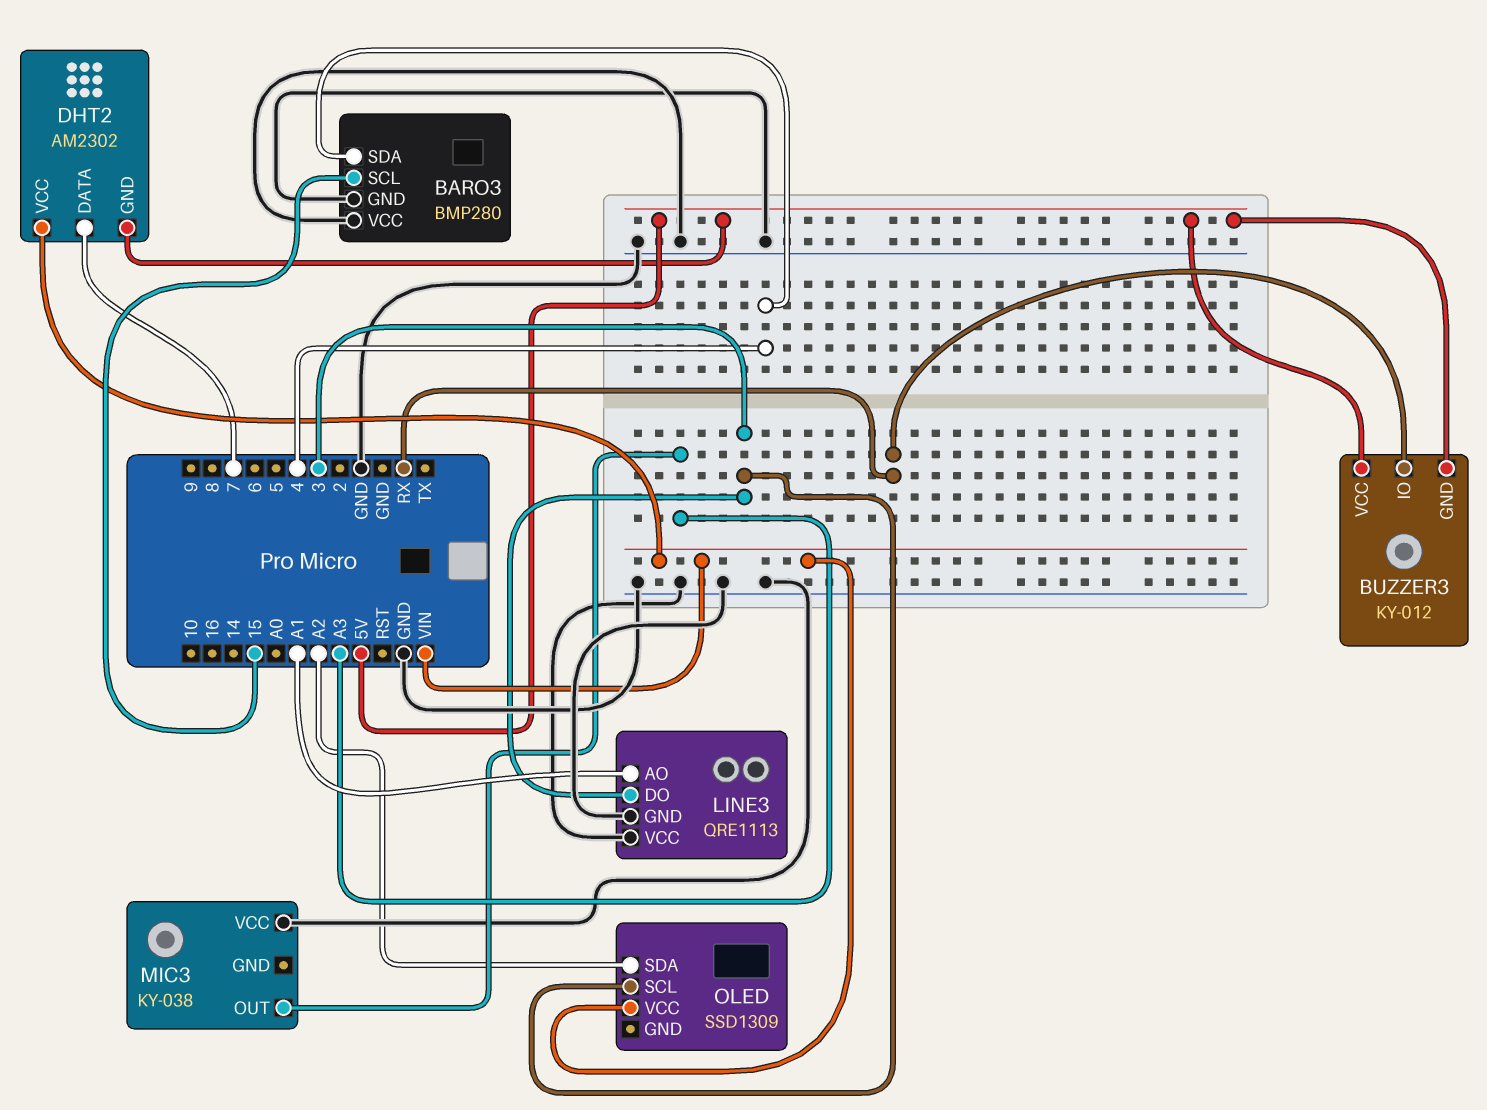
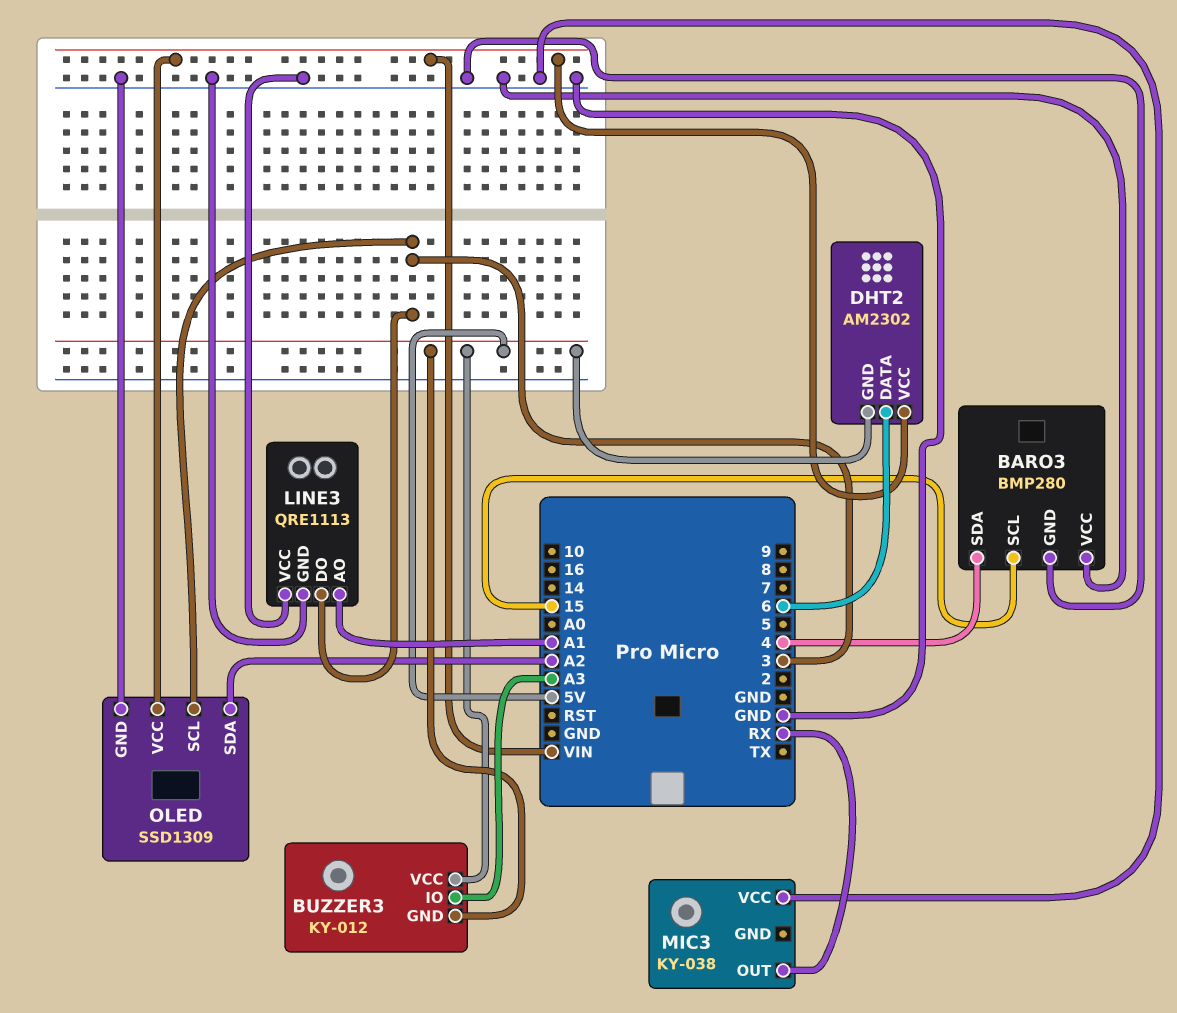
BUZZER3 pin IO: RX -> A3
DHT2 pin DATA: 7 -> 6
MIC3 pin OUT: A3 -> RX
OLED pin GND: none -> GND

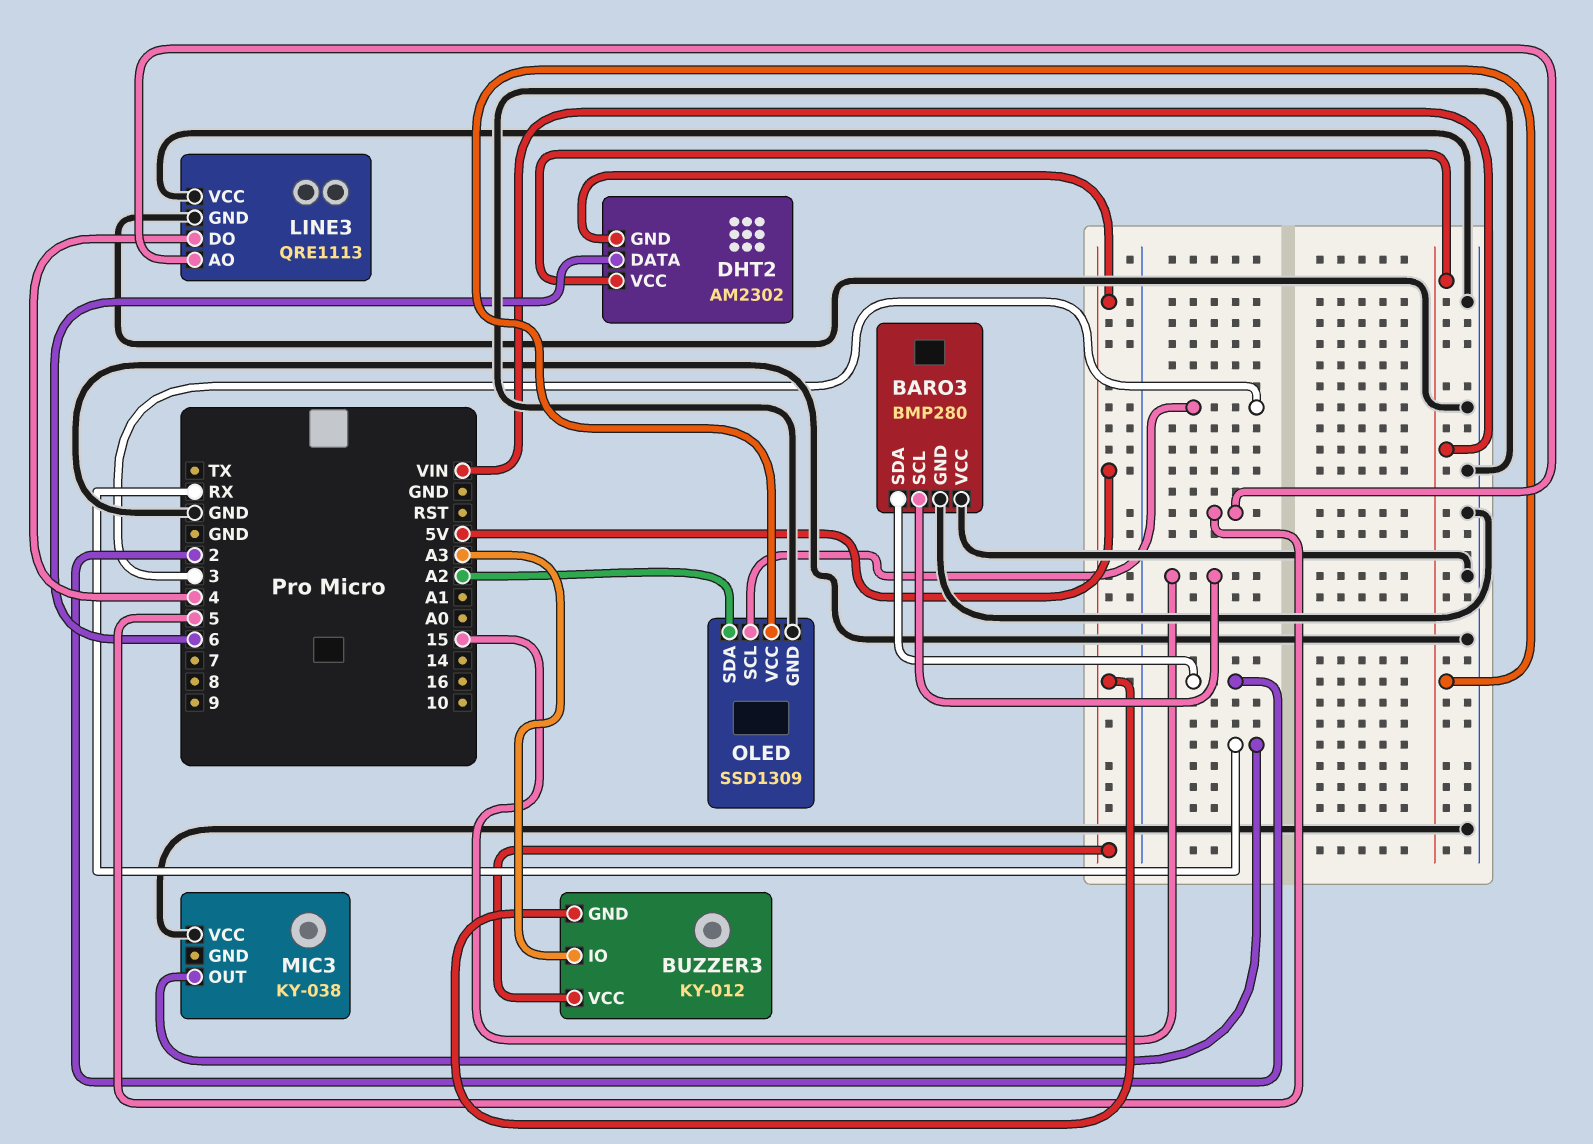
BARO3 pin SDA: 4 -> 2
LINE3 pin AO: A1 -> 5
LINE3 pin DO: 3 -> 4

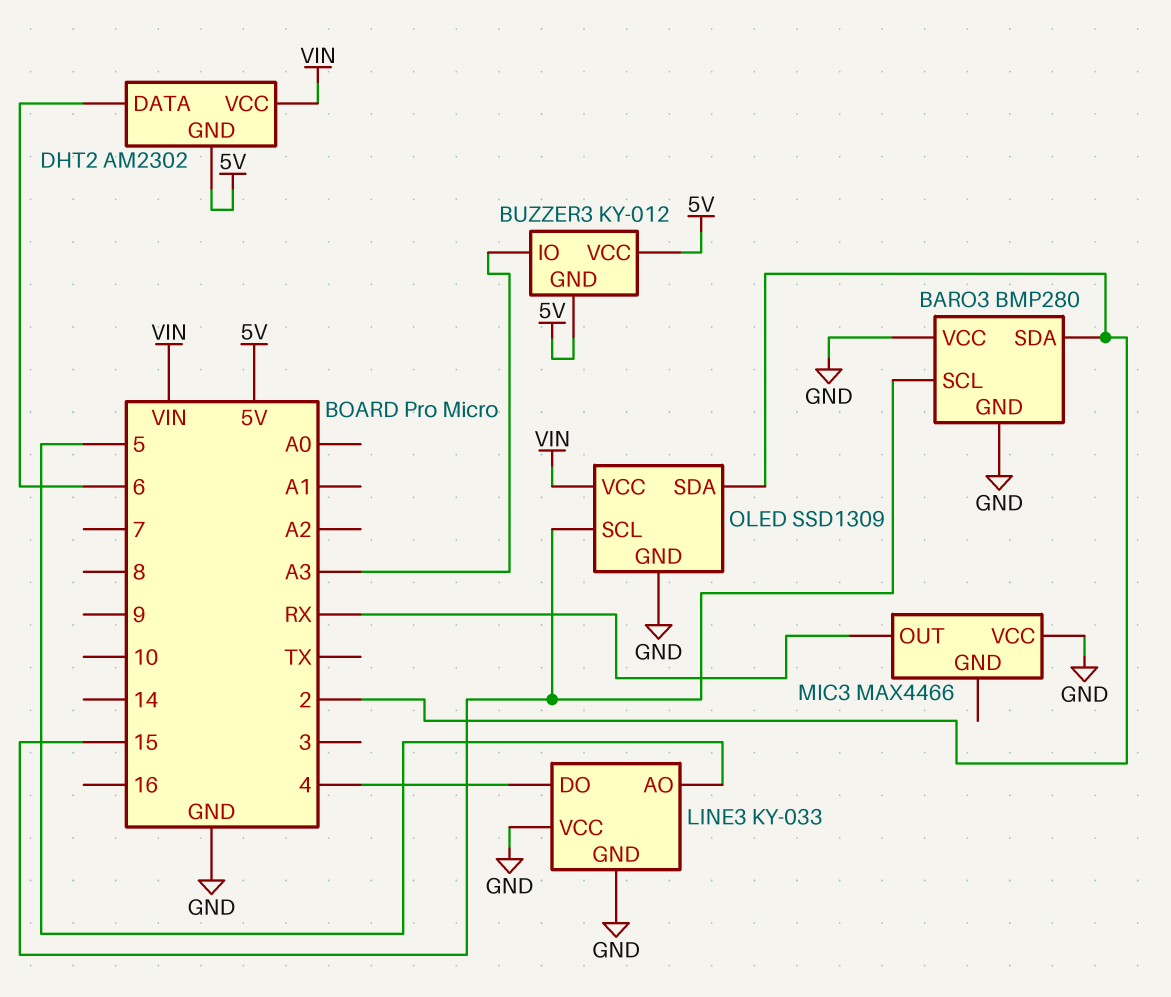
LINE3: QRE1113 -> KY-033
MIC3: KY-038 -> MAX4466
OLED pin SCL: 3 -> 15
OLED pin SDA: A2 -> 2

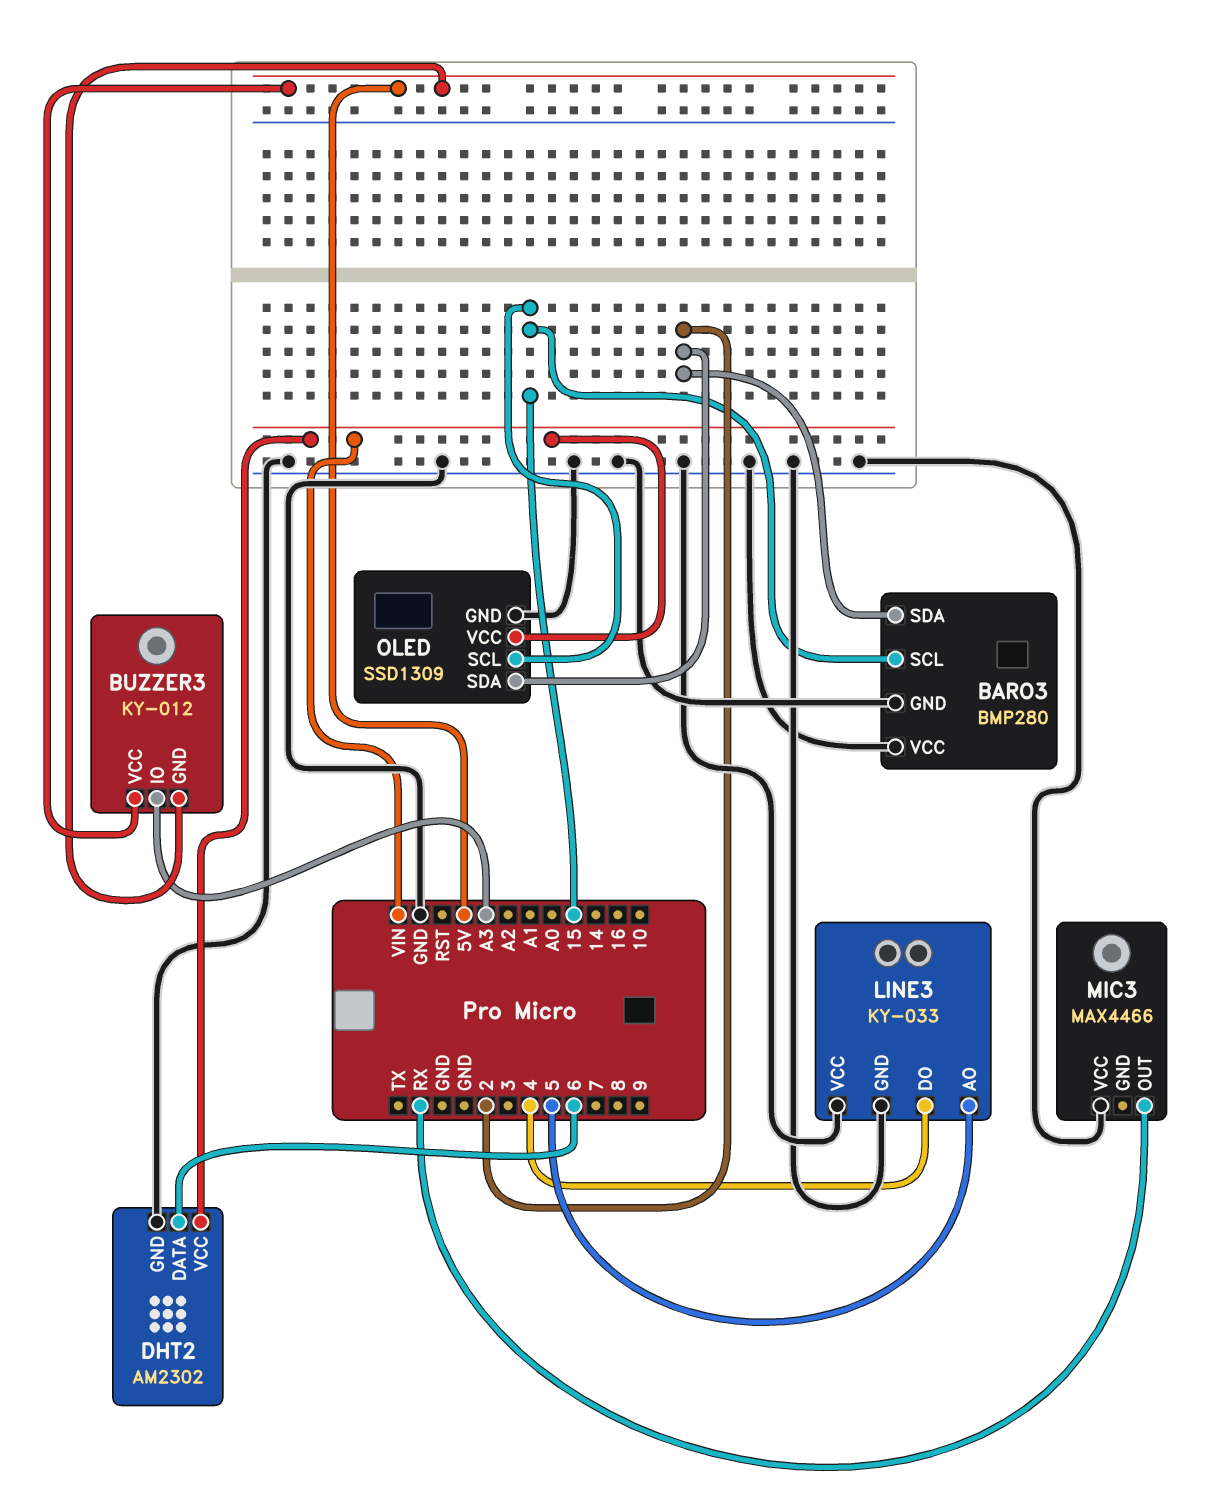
DHT2 pin GND: 5V -> GND

